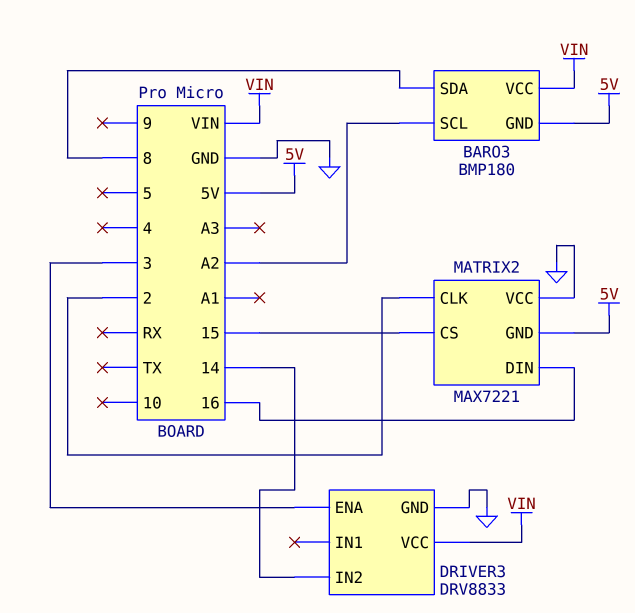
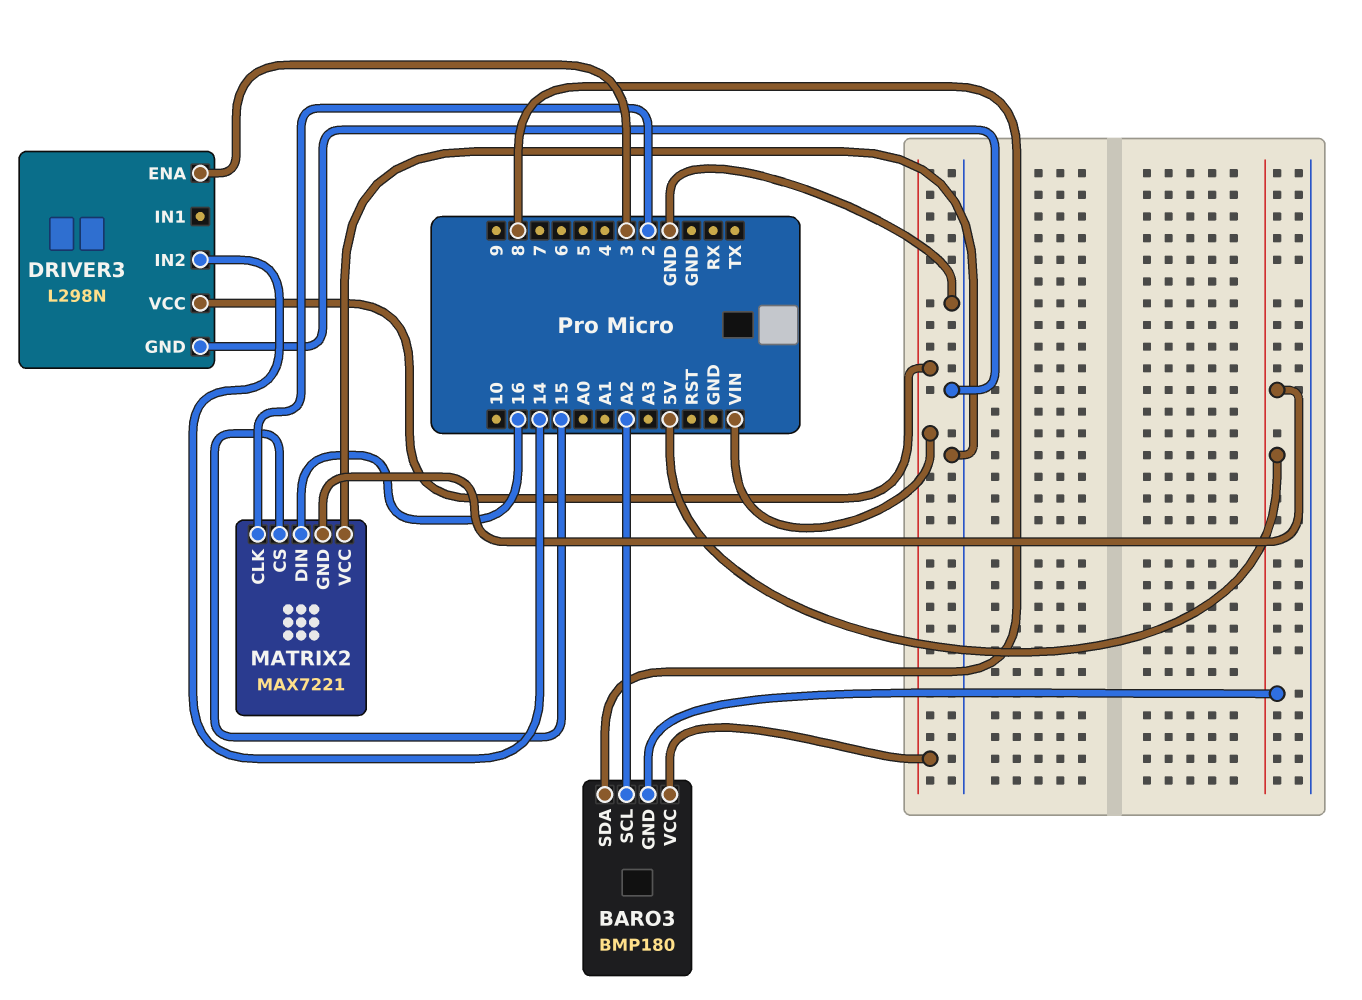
DRIVER3: DRV8833 -> L298N

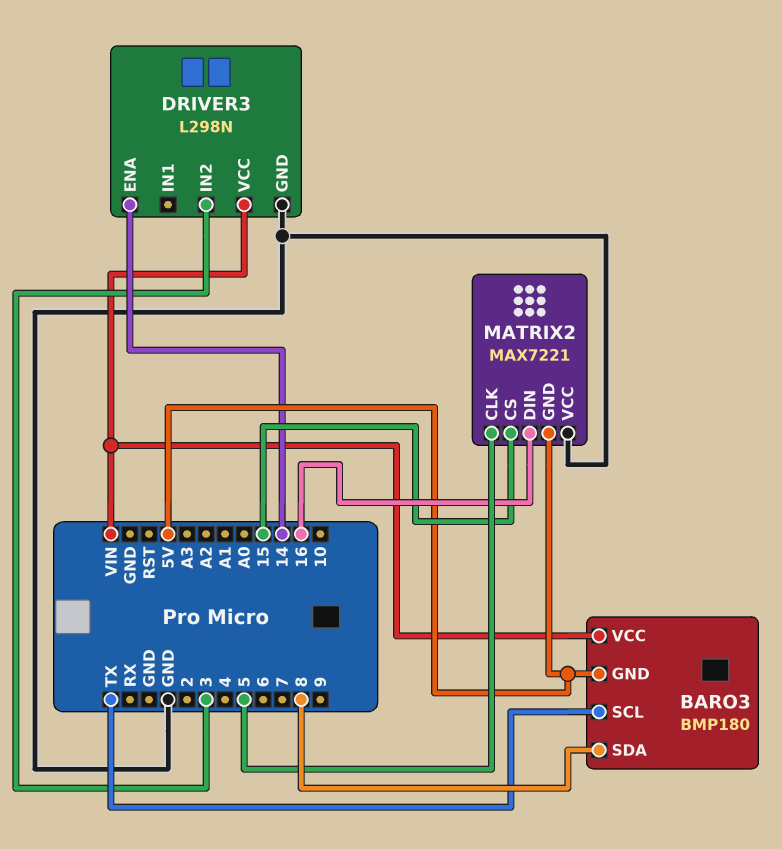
BARO3 pin SCL: A2 -> TX
DRIVER3 pin ENA: 3 -> 14
DRIVER3 pin IN2: 14 -> 3
MATRIX2 pin CLK: 2 -> 5

